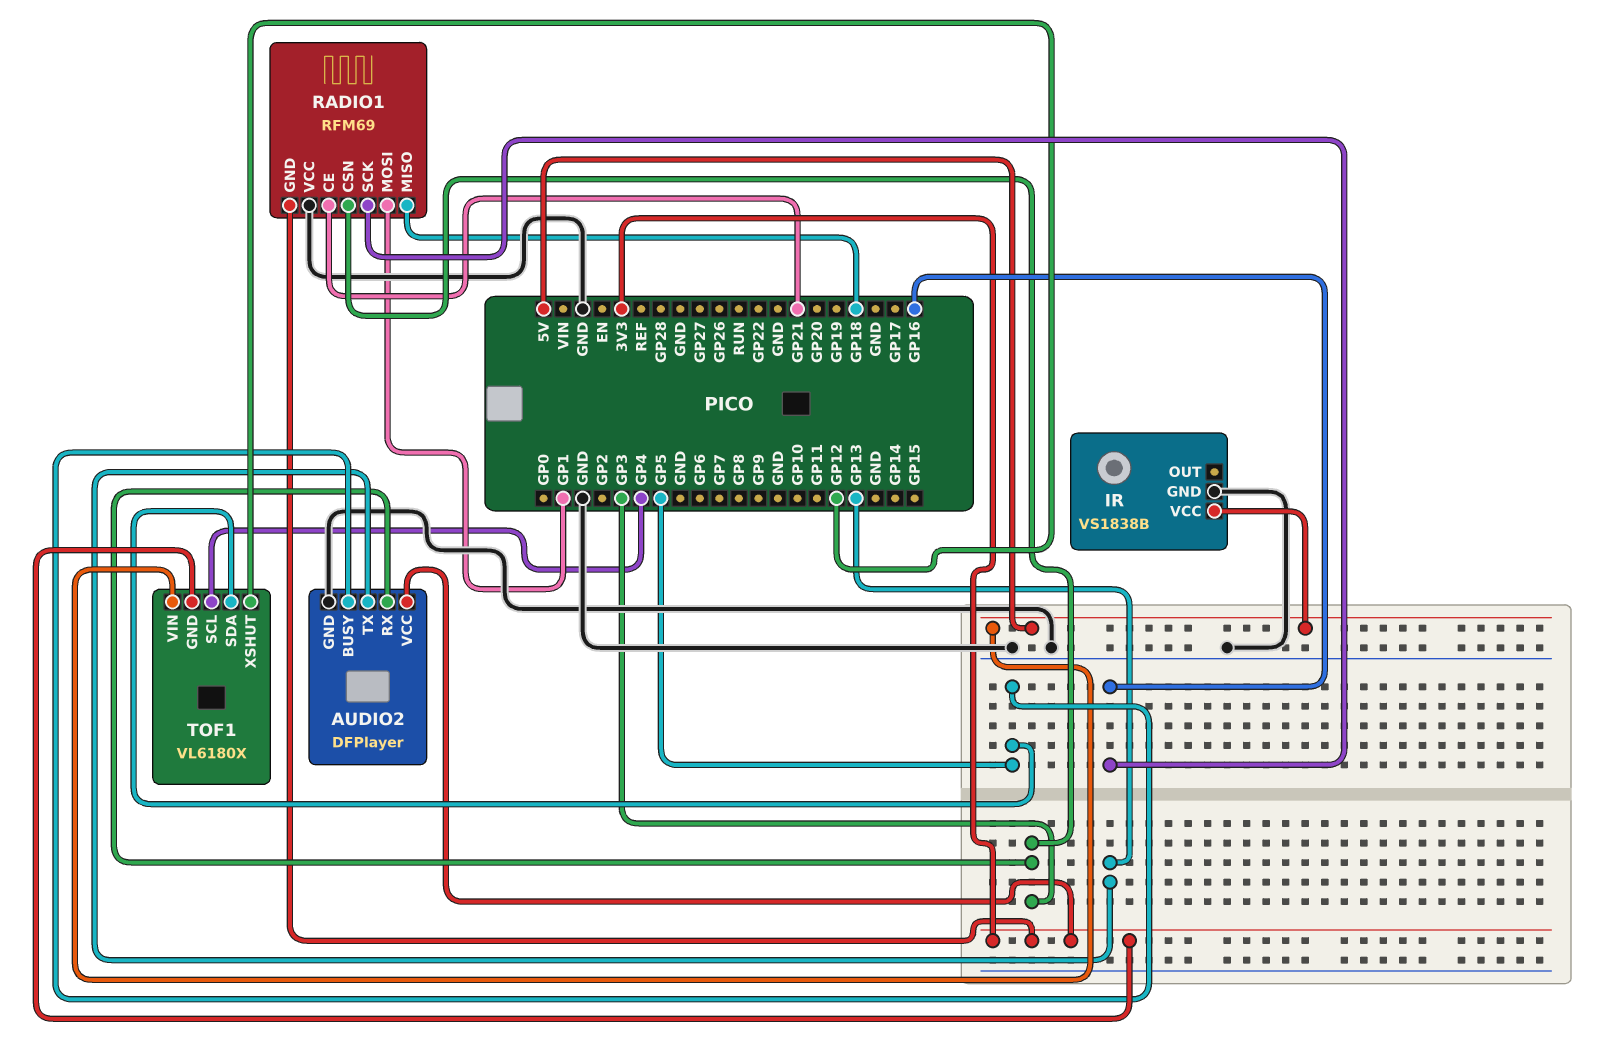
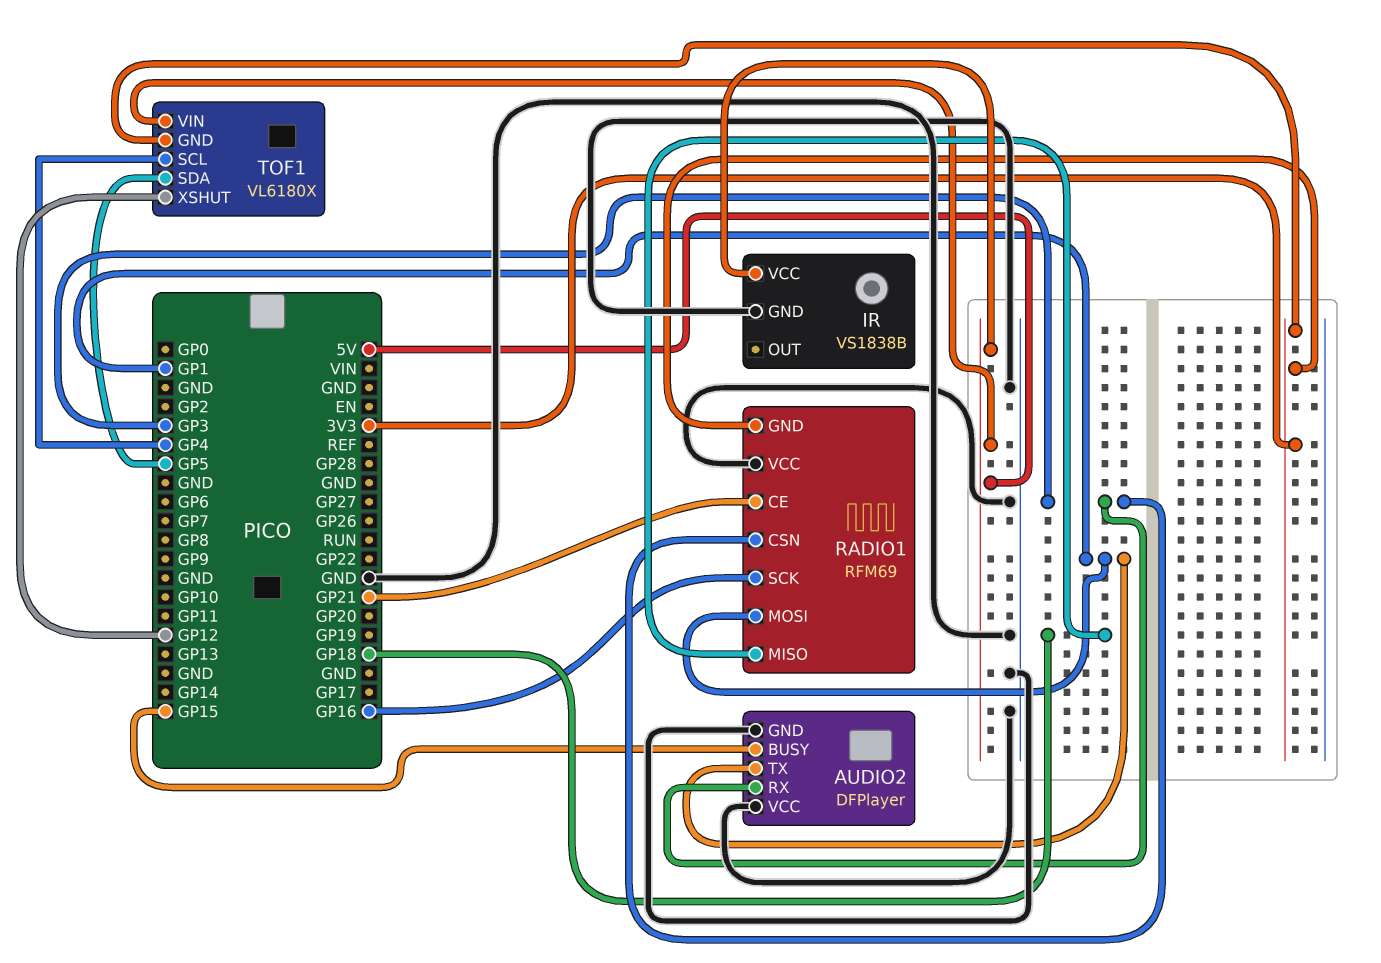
AUDIO2 pin BUSY: GP5 -> GP15
AUDIO2 pin TX: GP13 -> GP1
AUDIO2 pin VCC: 3V3 -> GND

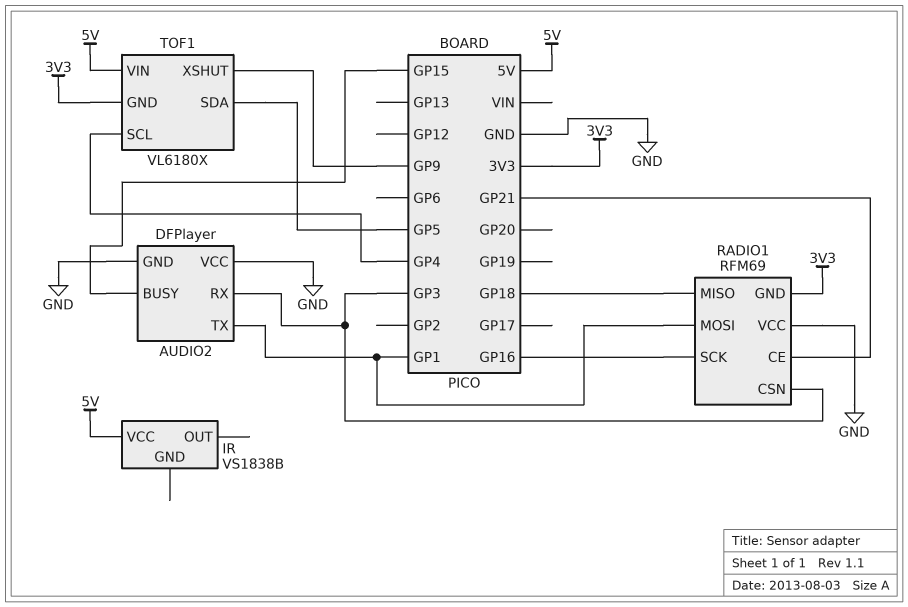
IR pin GND: GND -> none
TOF1 pin XSHUT: GP12 -> GP9

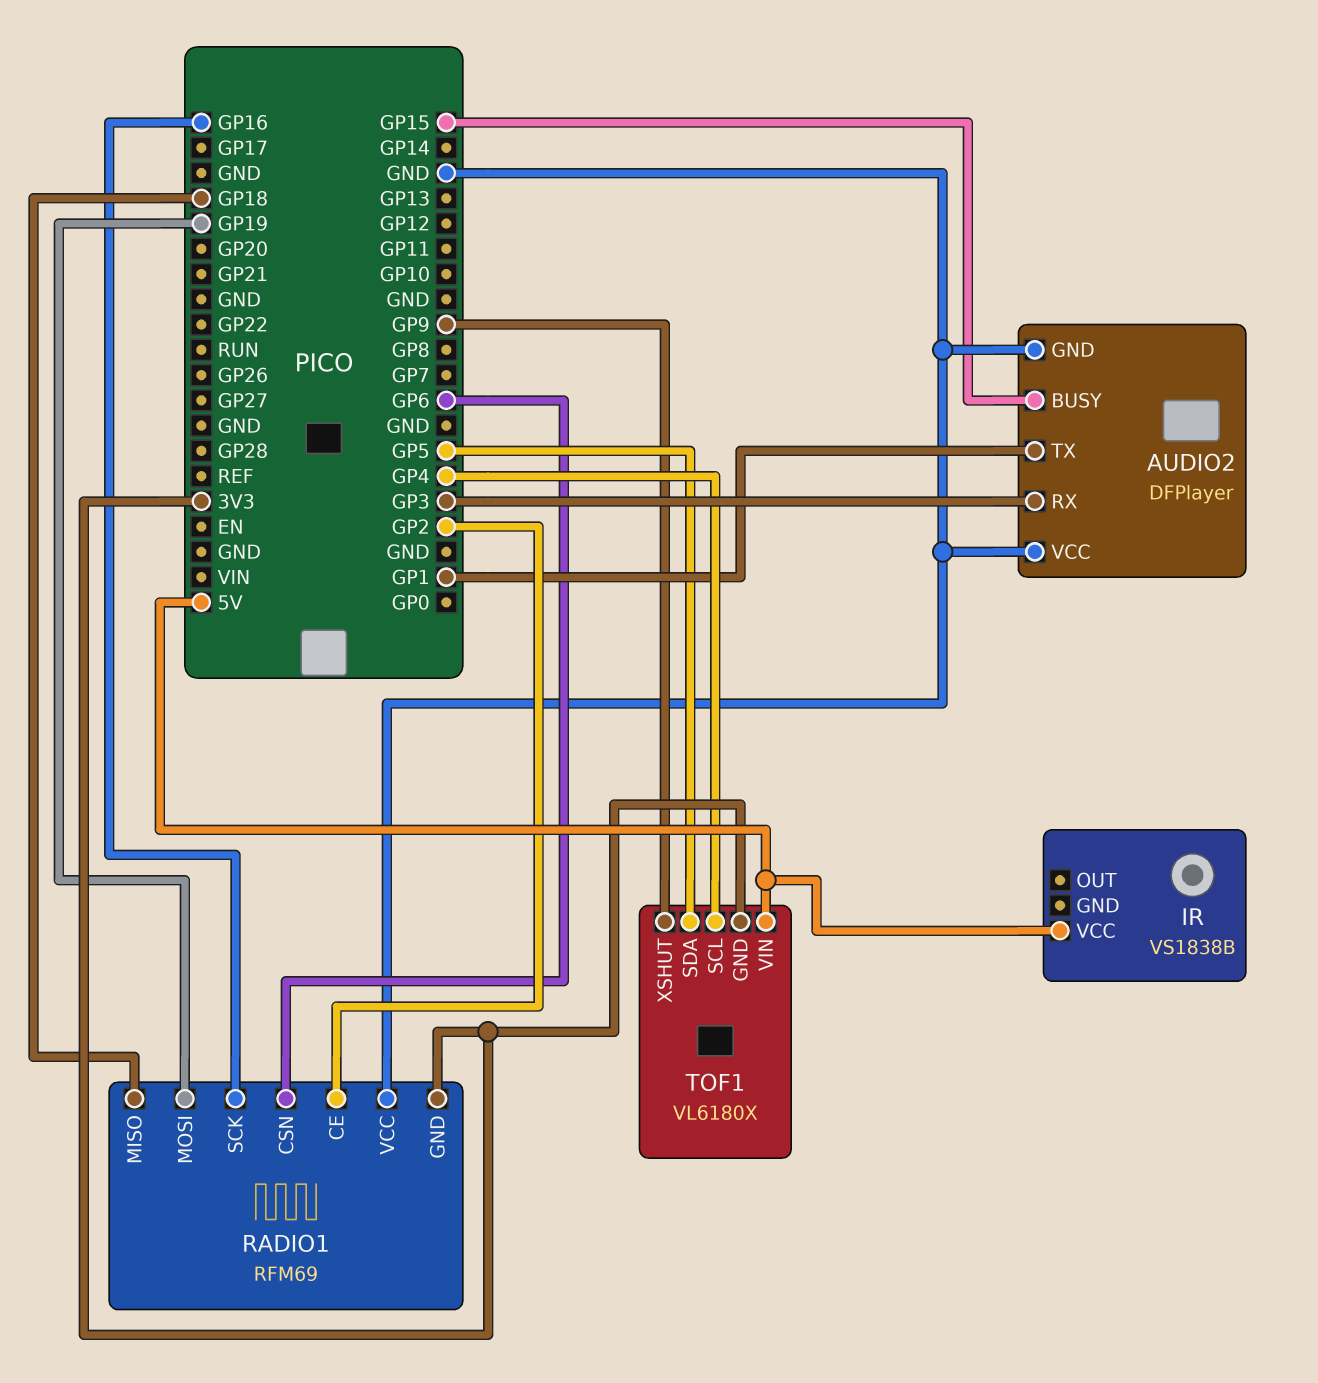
RADIO1 pin CE: GP21 -> GP2
RADIO1 pin CSN: GP3 -> GP6
RADIO1 pin MOSI: GP1 -> GP19

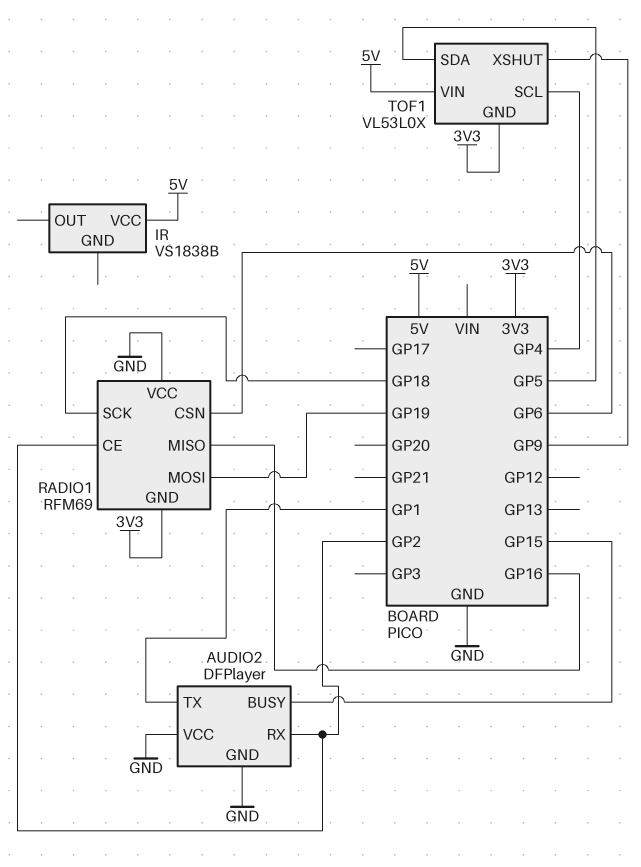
AUDIO2 pin RX: GP3 -> GP2
RADIO1 pin MISO: GP18 -> GP16
RADIO1 pin SCK: GP16 -> GP18
TOF1: VL6180X -> VL53L0X

